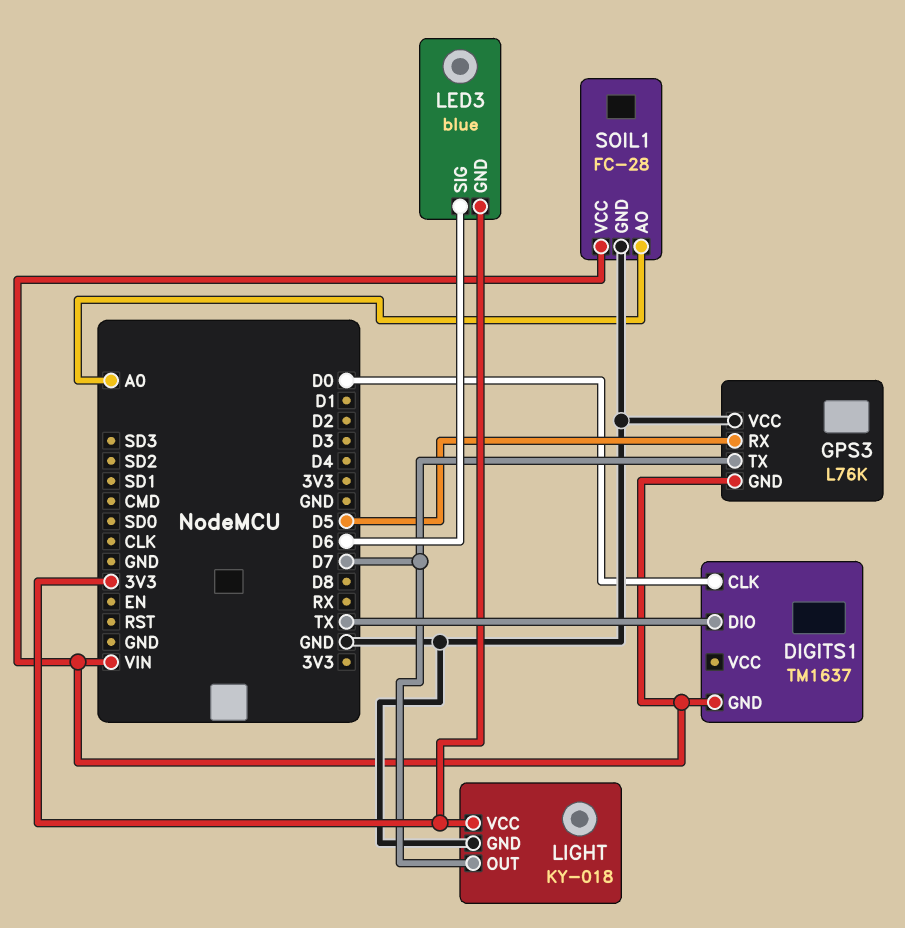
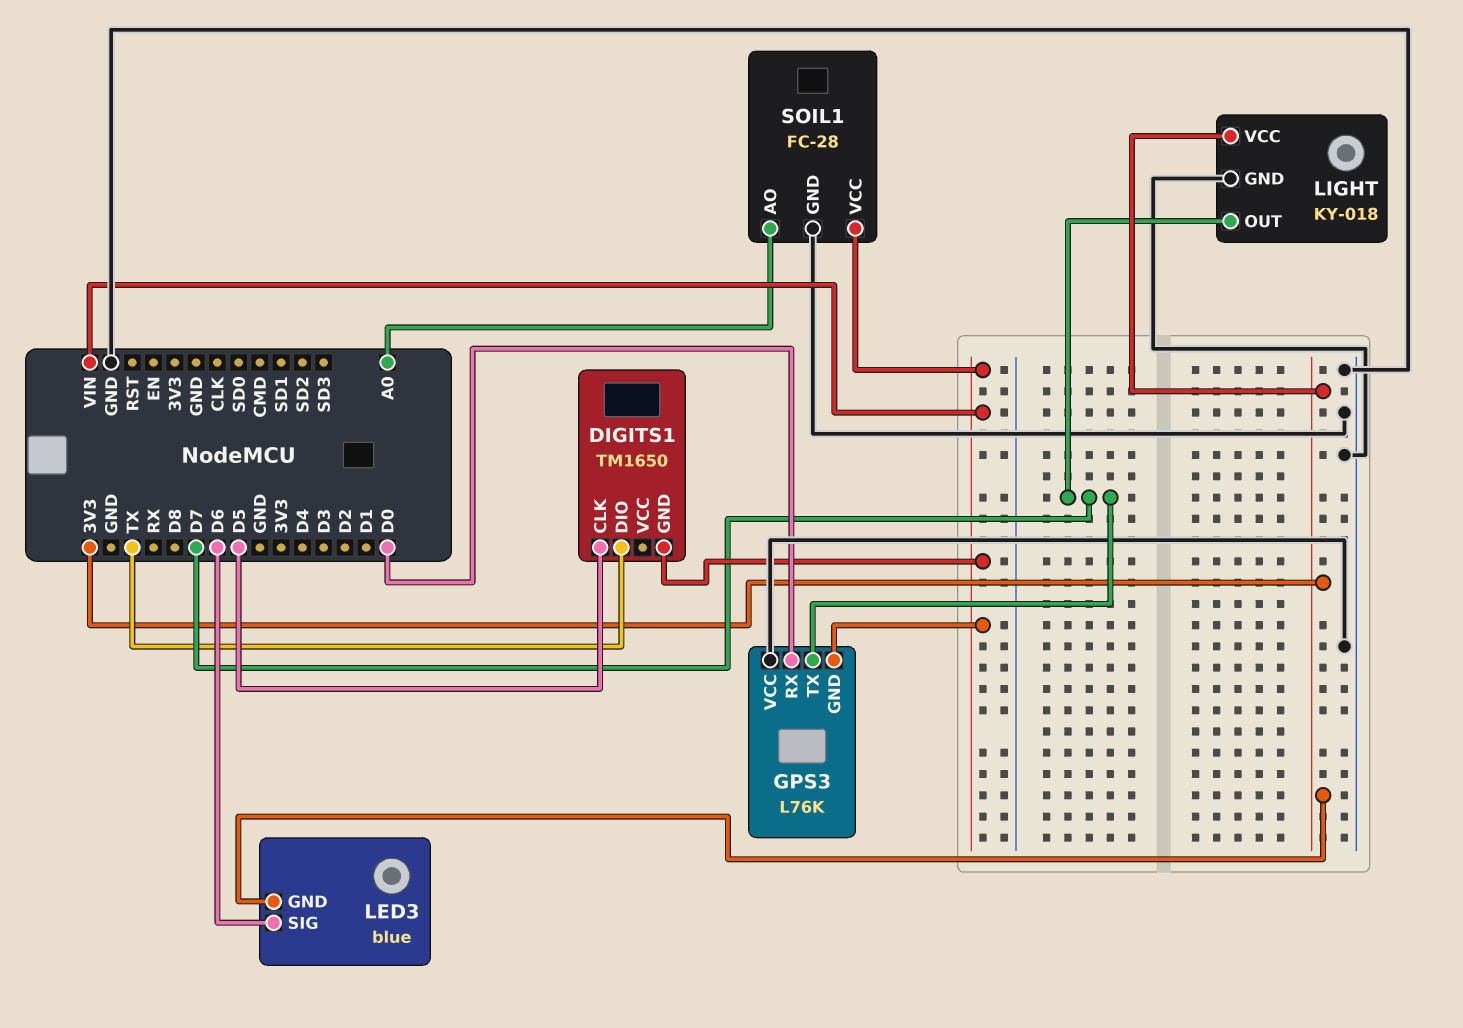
DIGITS1: TM1637 -> TM1650
DIGITS1 pin CLK: D0 -> D5
GPS3 pin RX: D5 -> D0

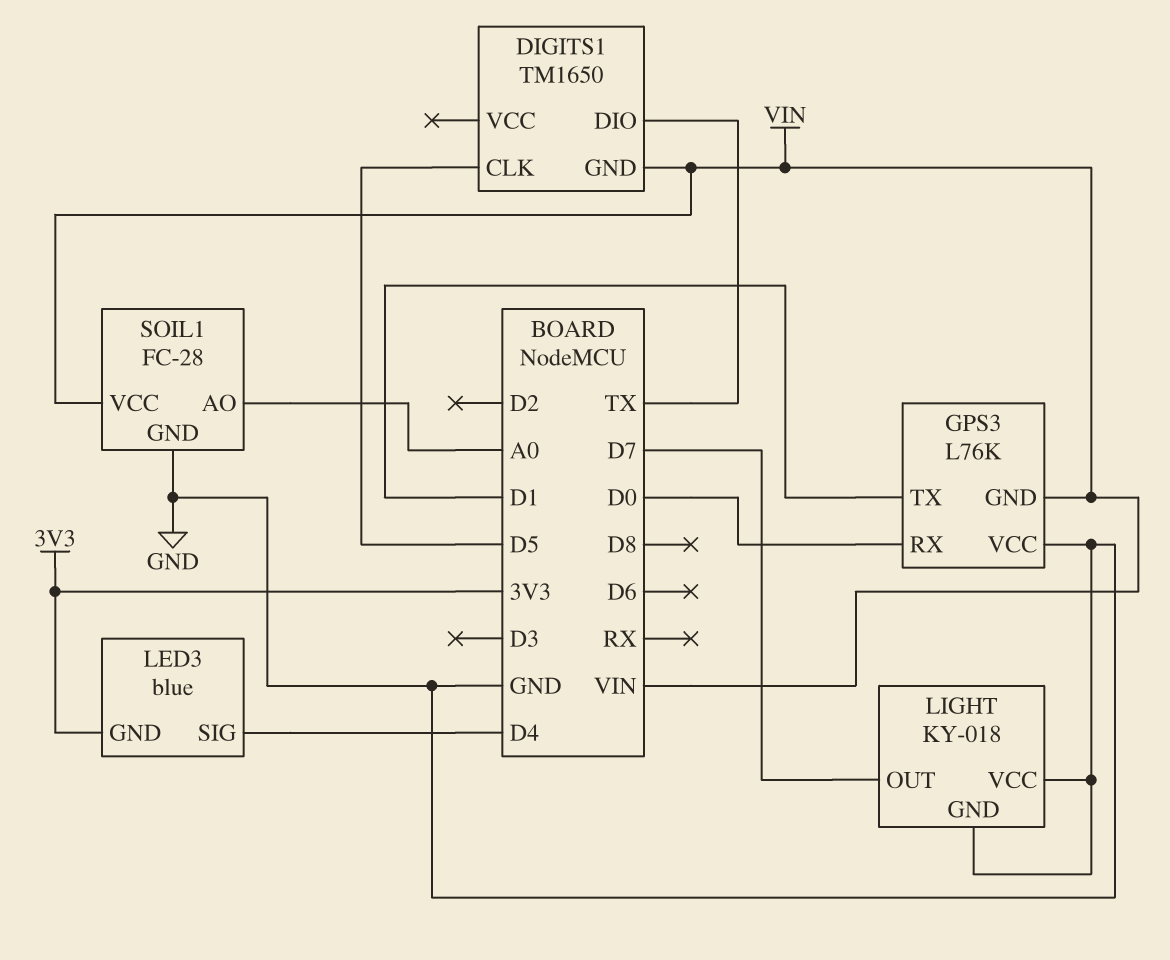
GPS3 pin TX: D7 -> D1
LED3 pin SIG: D6 -> D4
LIGHT pin VCC: 3V3 -> GND

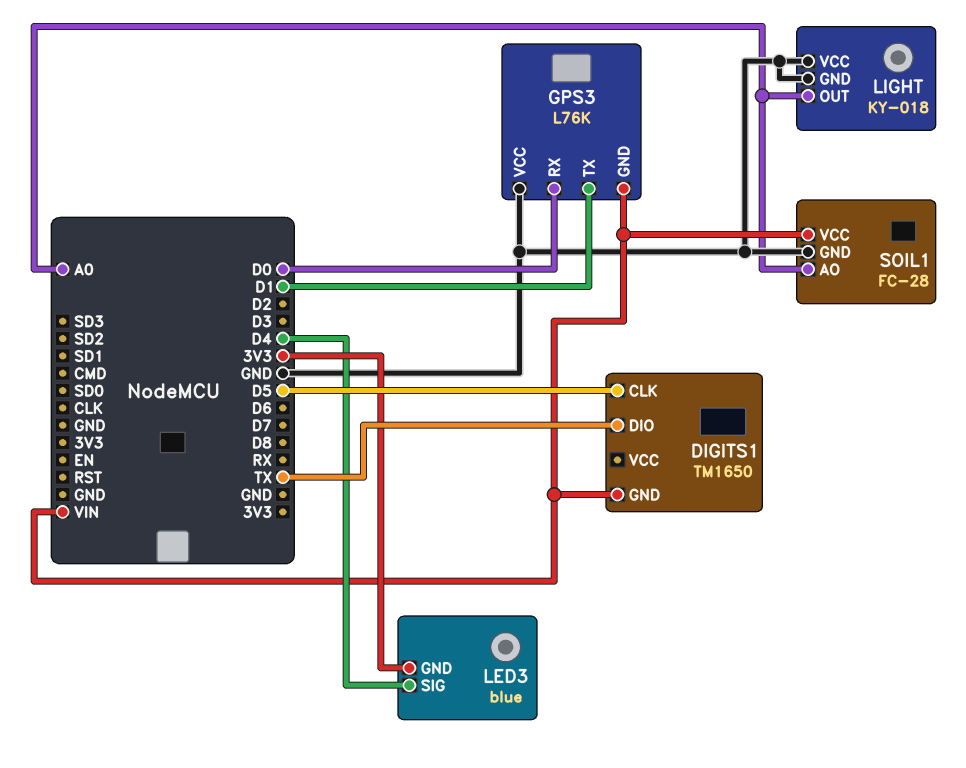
LIGHT pin OUT: D7 -> A0

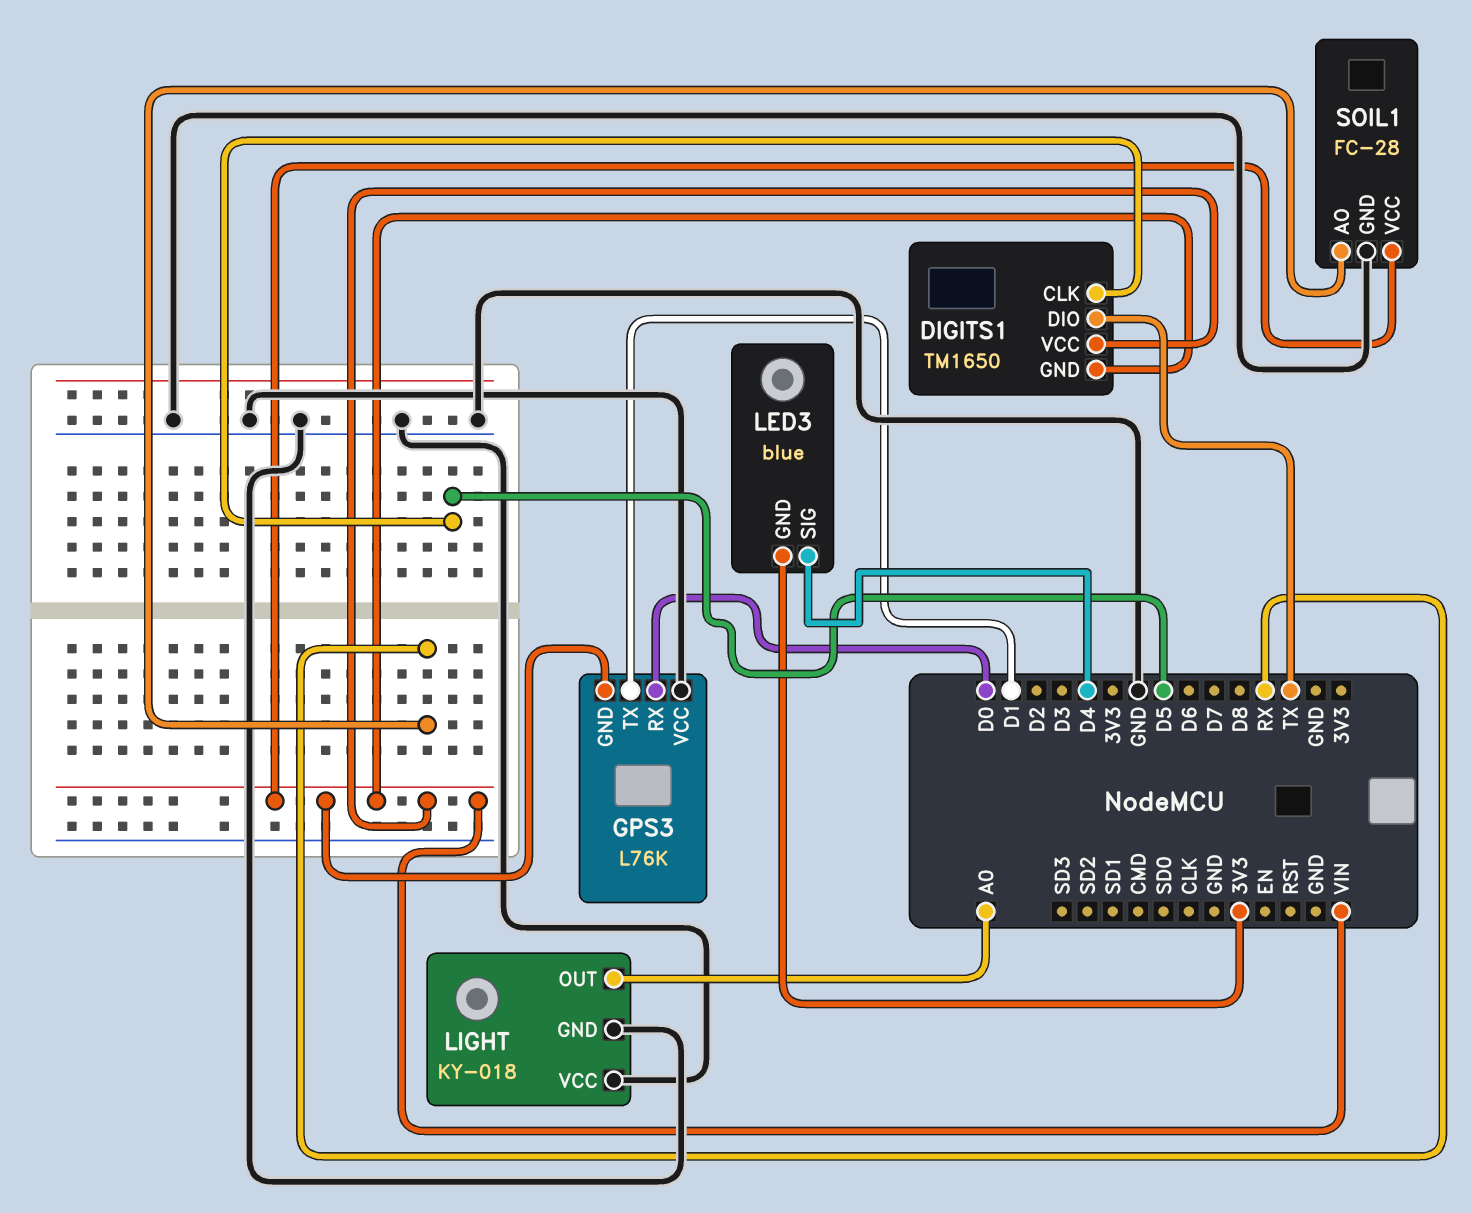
DIGITS1 pin VCC: none -> VIN
SOIL1 pin AO: A0 -> RX

